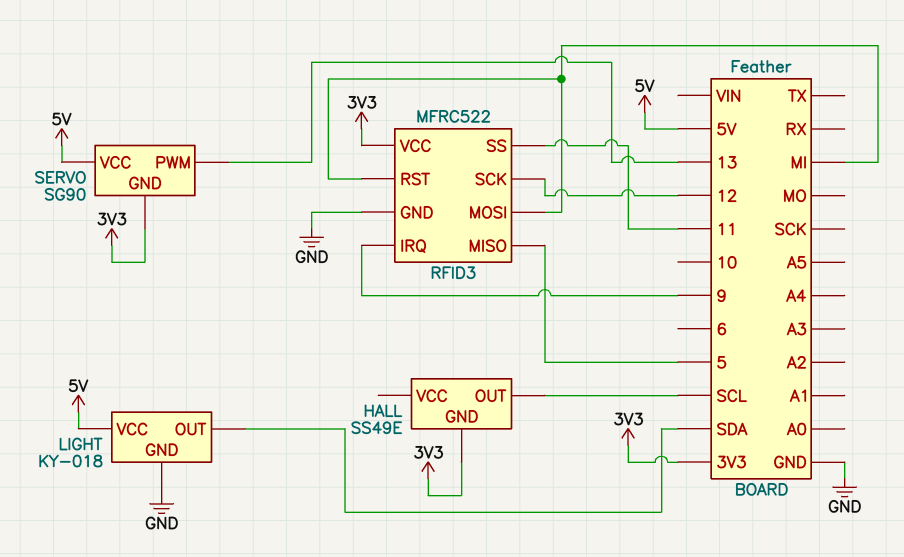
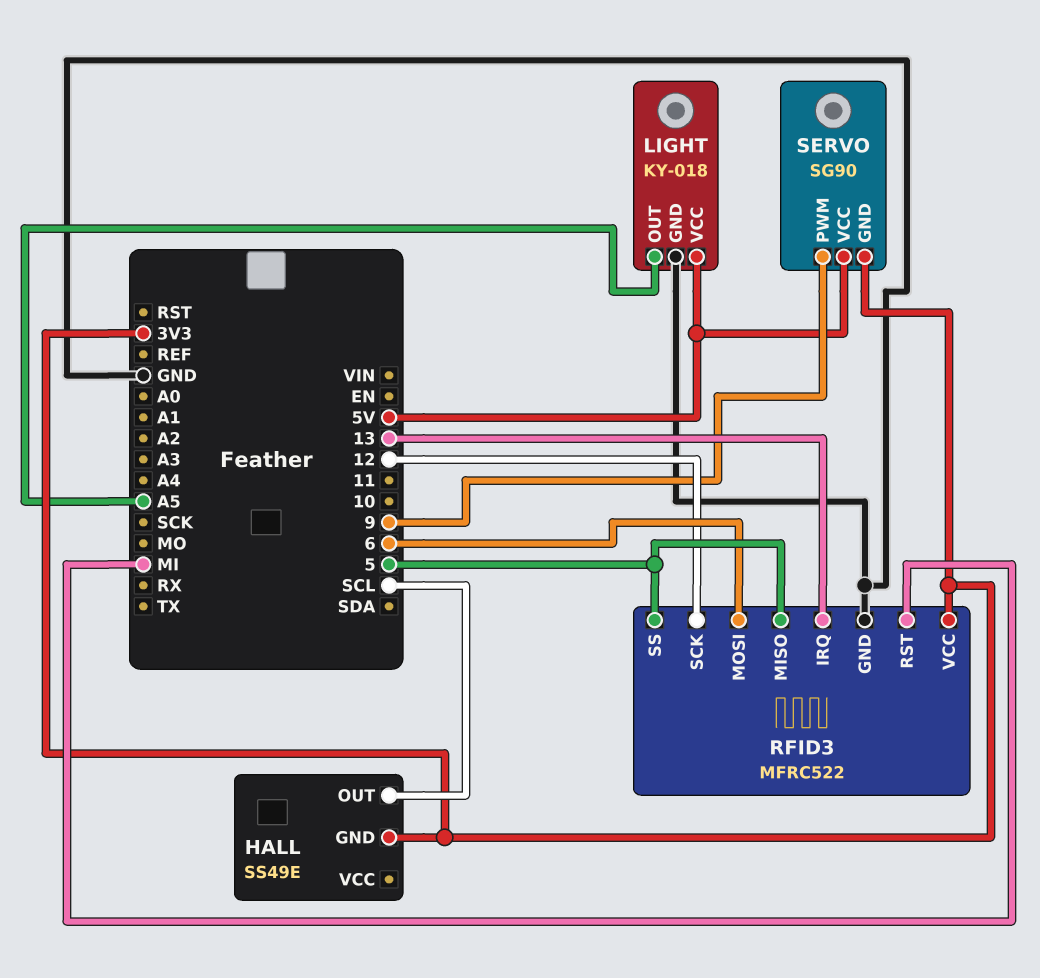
LIGHT pin OUT: SDA -> A5
RFID3 pin IRQ: 9 -> 13
RFID3 pin MOSI: MI -> 6
RFID3 pin SS: 11 -> 5
SERVO pin PWM: 13 -> 9

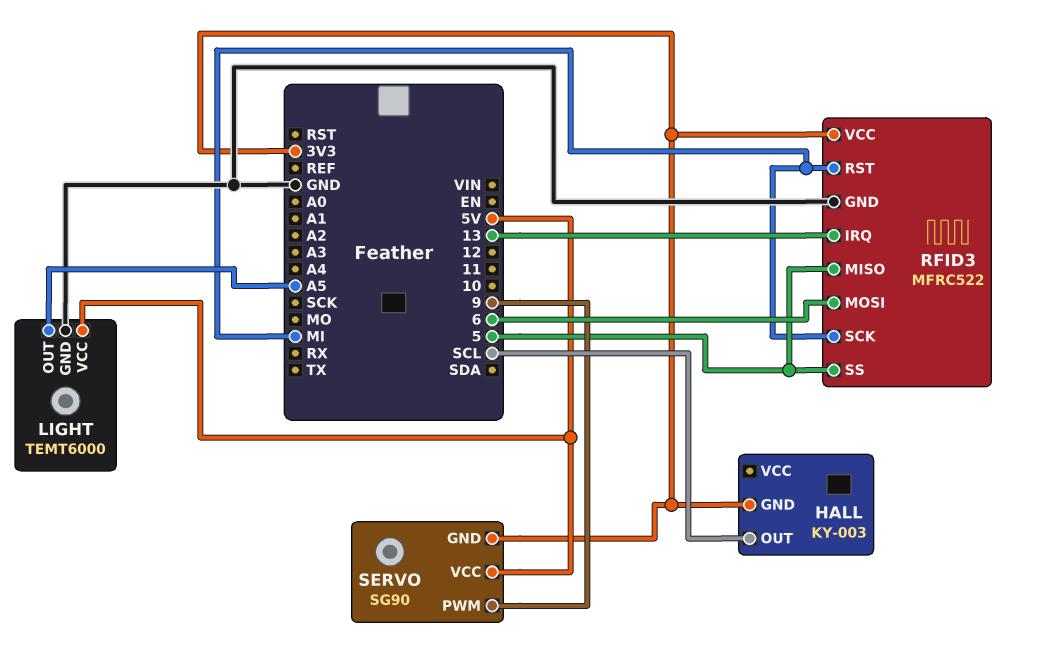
HALL: SS49E -> KY-003
LIGHT: KY-018 -> TEMT6000
RFID3 pin SCK: 12 -> MI

